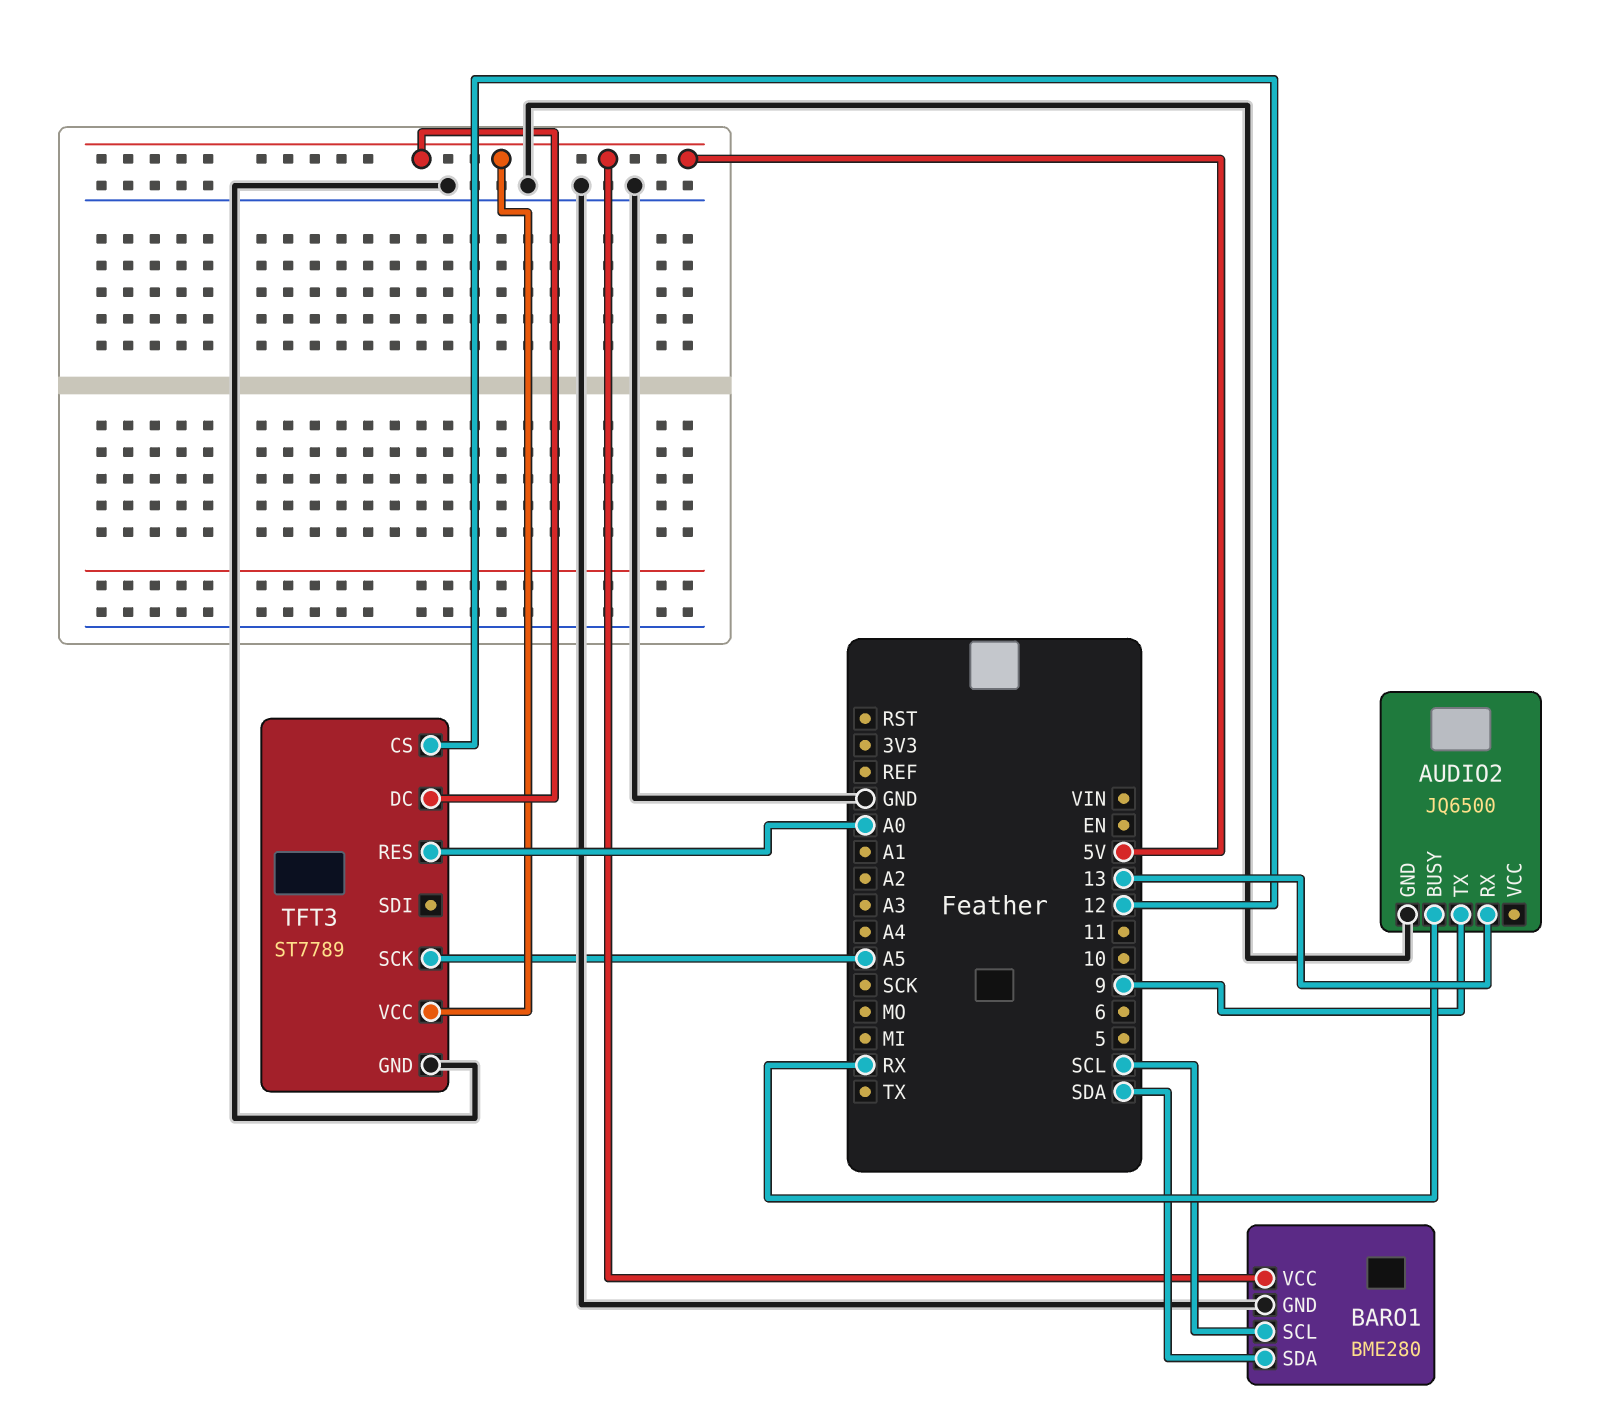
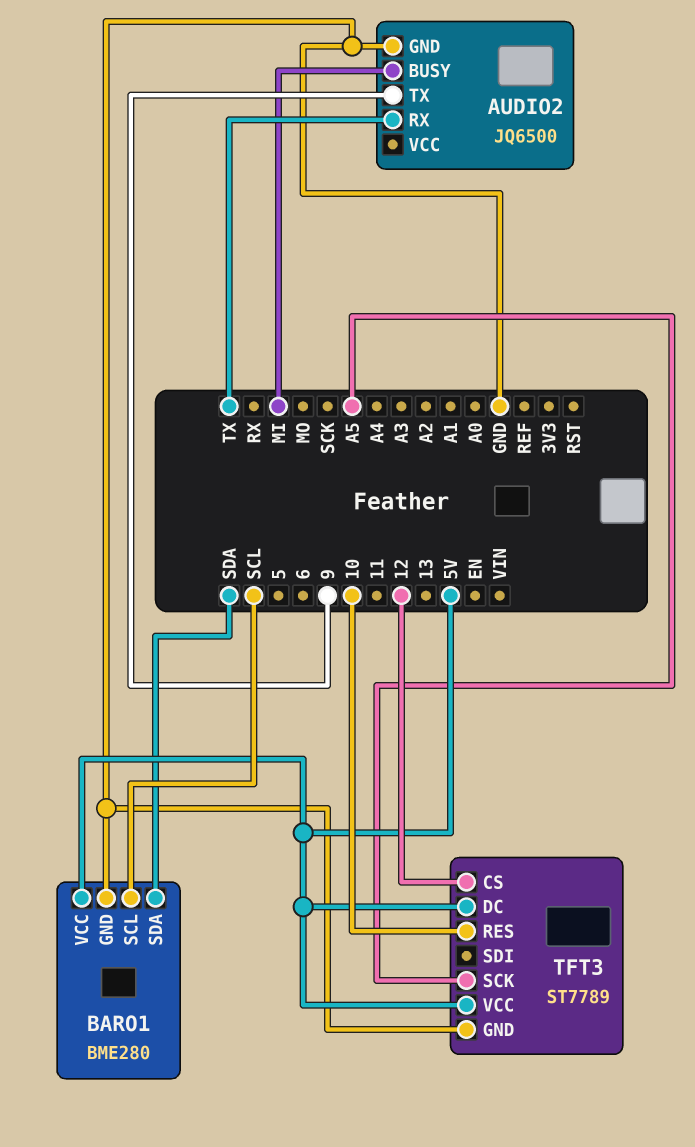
AUDIO2 pin BUSY: RX -> MI
AUDIO2 pin RX: 13 -> TX
TFT3 pin RES: A0 -> 10

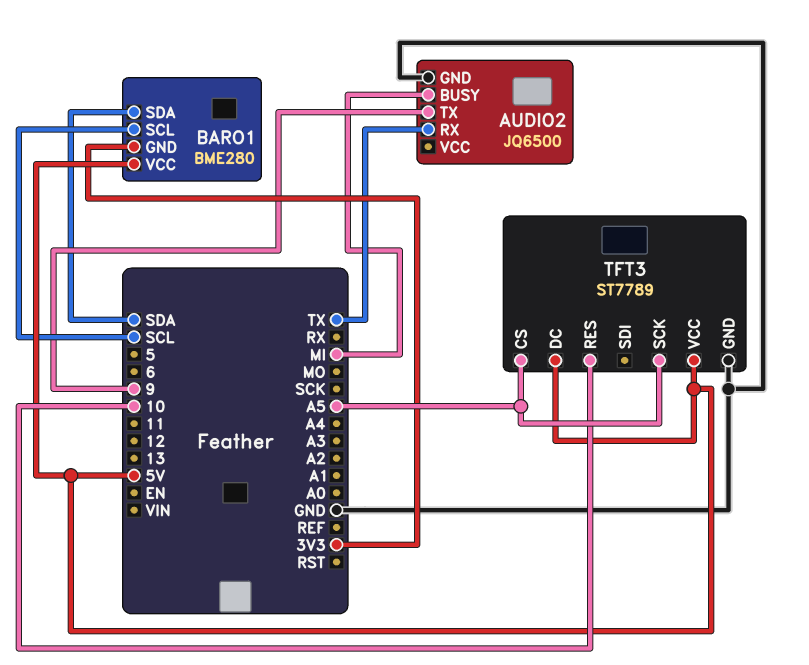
BARO1 pin GND: GND -> 3V3
TFT3 pin CS: 12 -> A5

